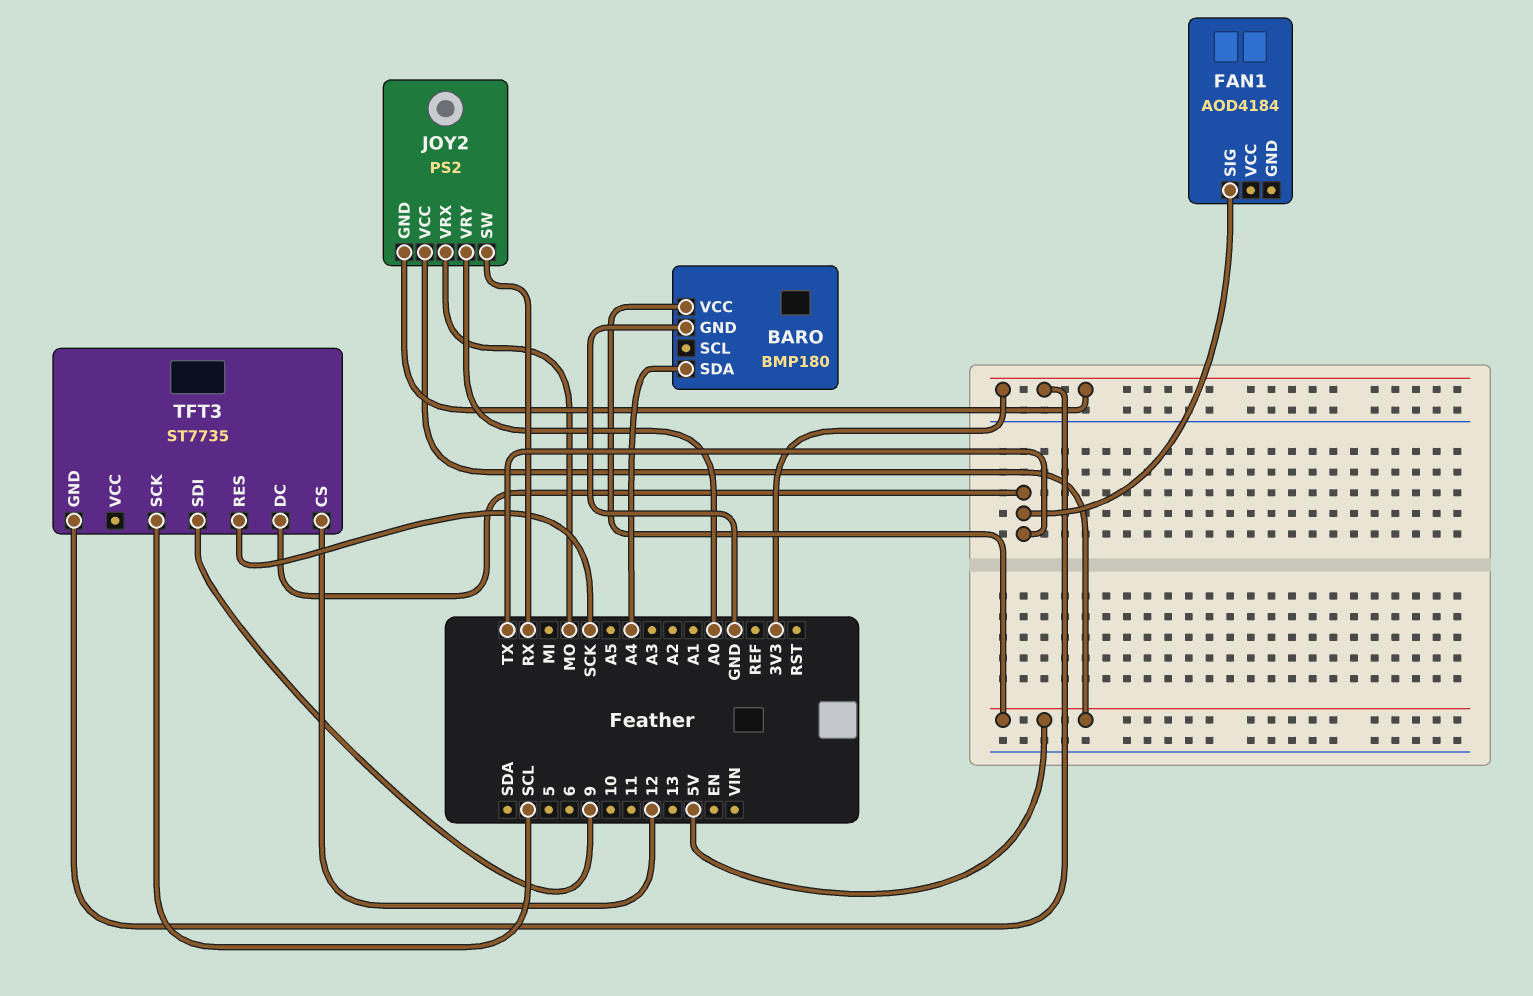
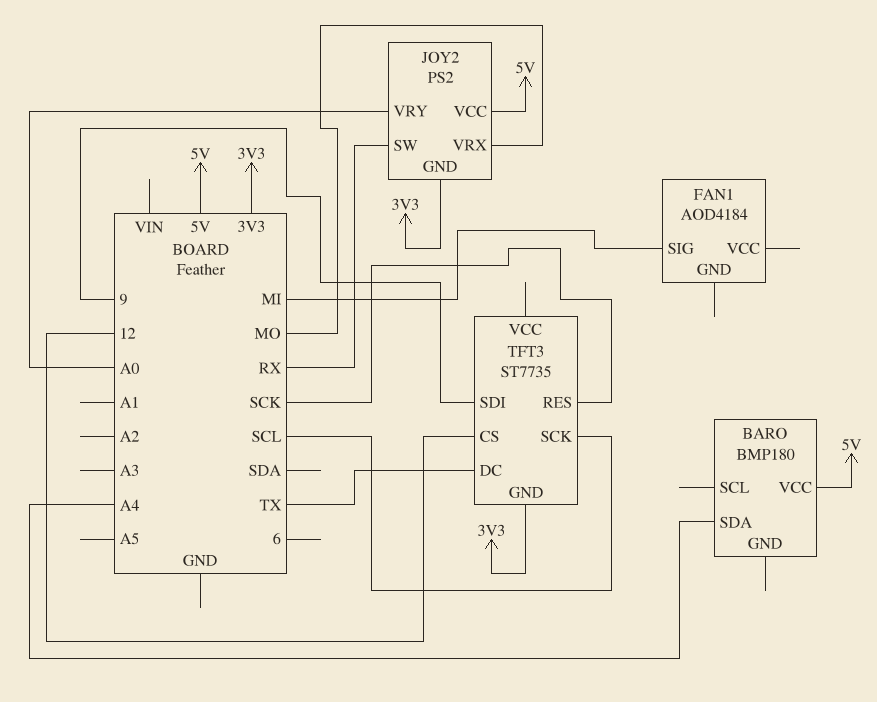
BARO pin GND: GND -> none
FAN1 pin SIG: TX -> MI

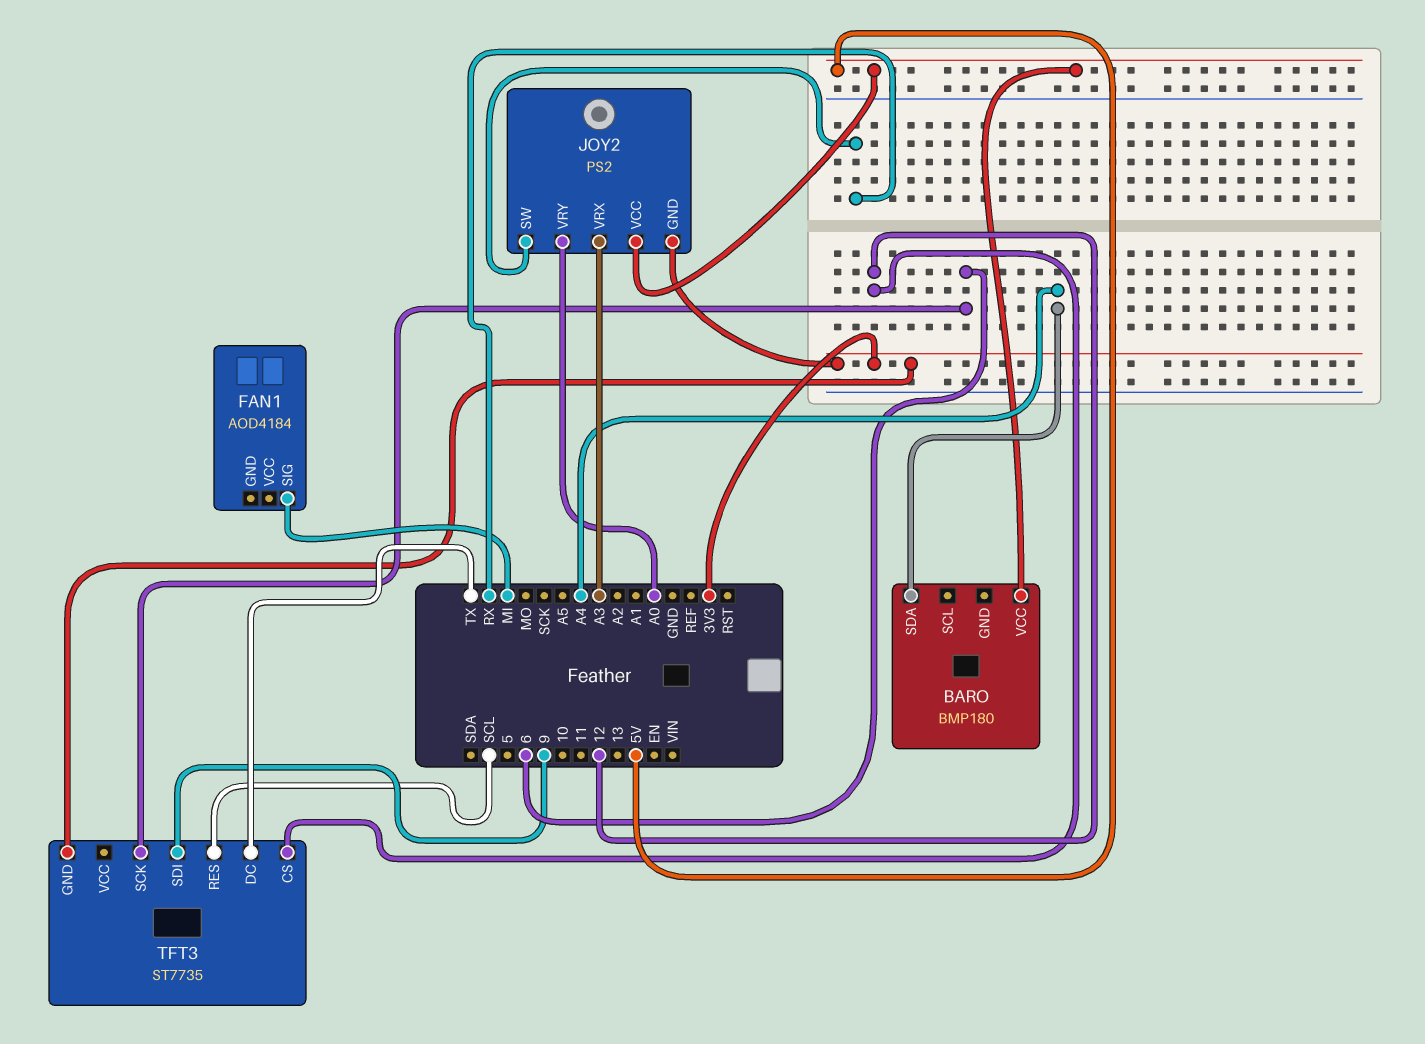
JOY2 pin VRX: MO -> A3
TFT3 pin RES: SCK -> SCL
TFT3 pin SCK: SCL -> 6

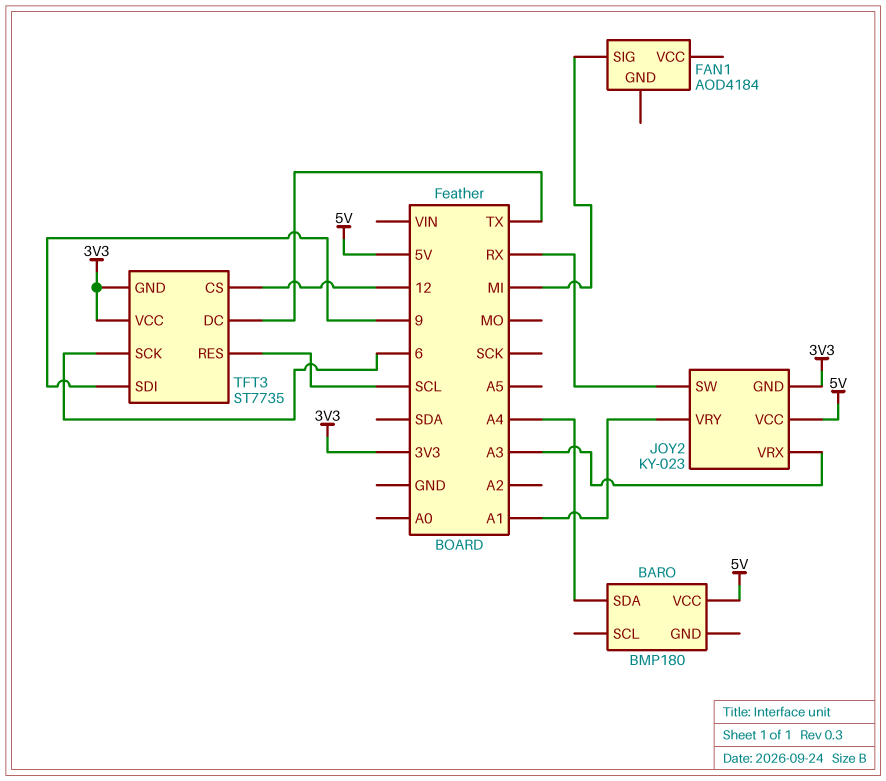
JOY2: PS2 -> KY-023
JOY2 pin VRY: A0 -> A1
TFT3 pin VCC: none -> 3V3

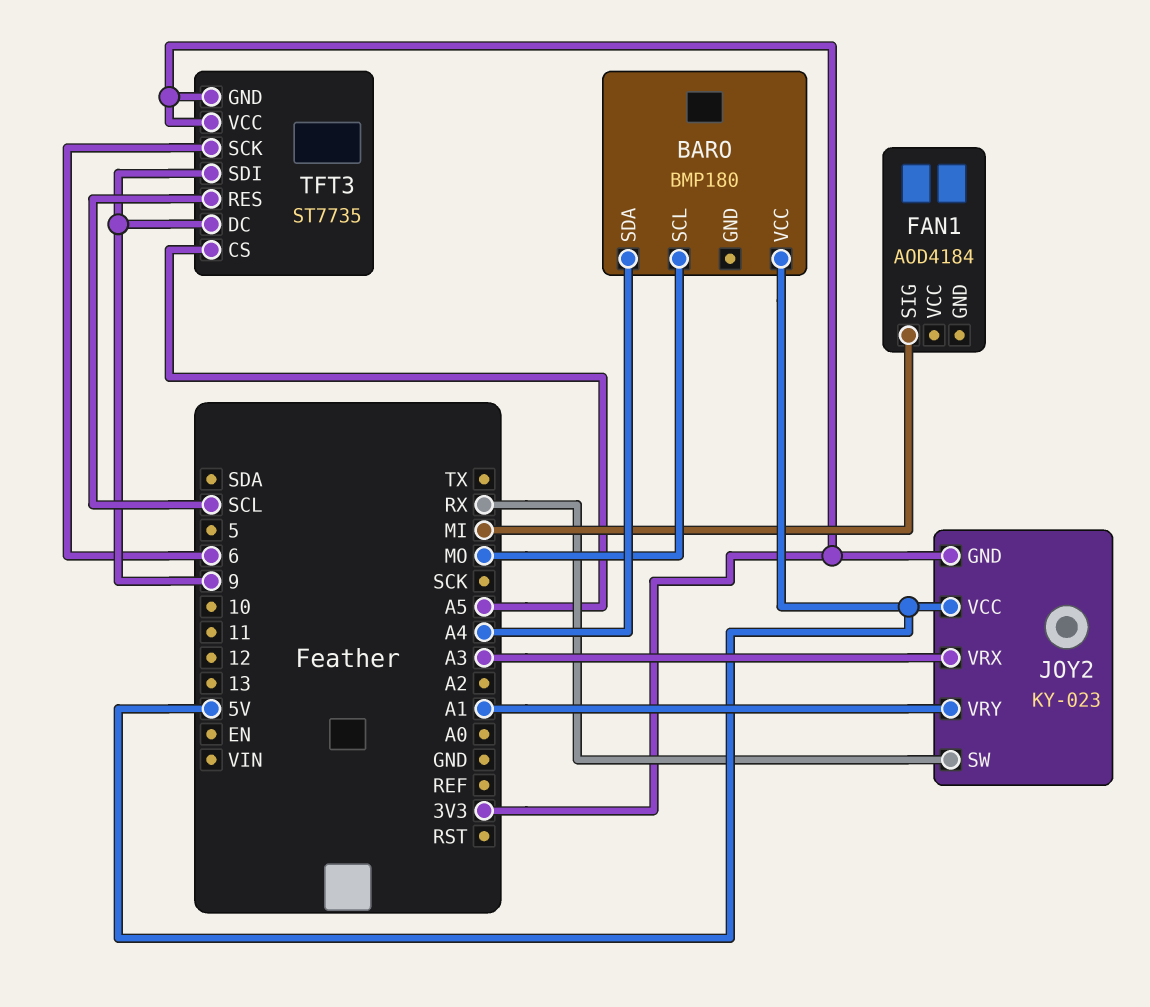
BARO pin SCL: none -> MO
TFT3 pin CS: 12 -> A5
TFT3 pin DC: TX -> 9

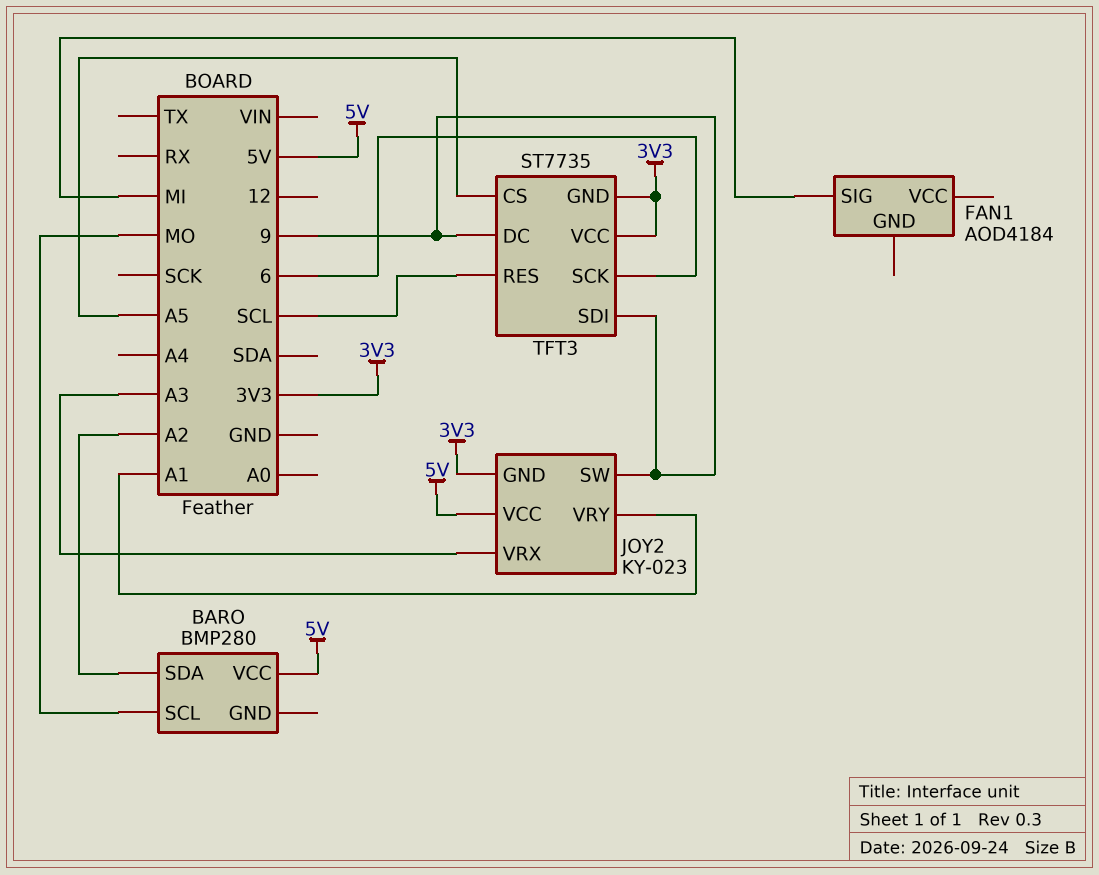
BARO: BMP180 -> BMP280
BARO pin SDA: A4 -> A2
JOY2 pin SW: RX -> 9

